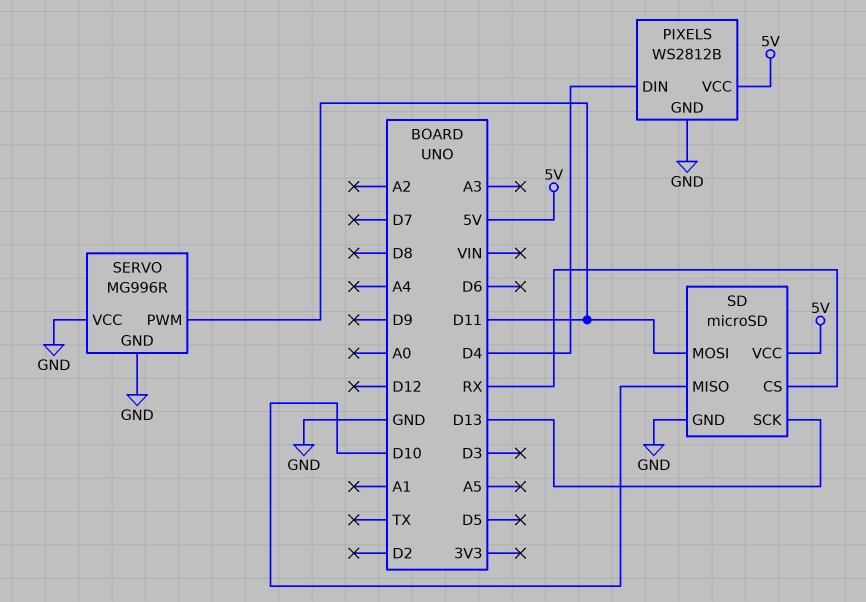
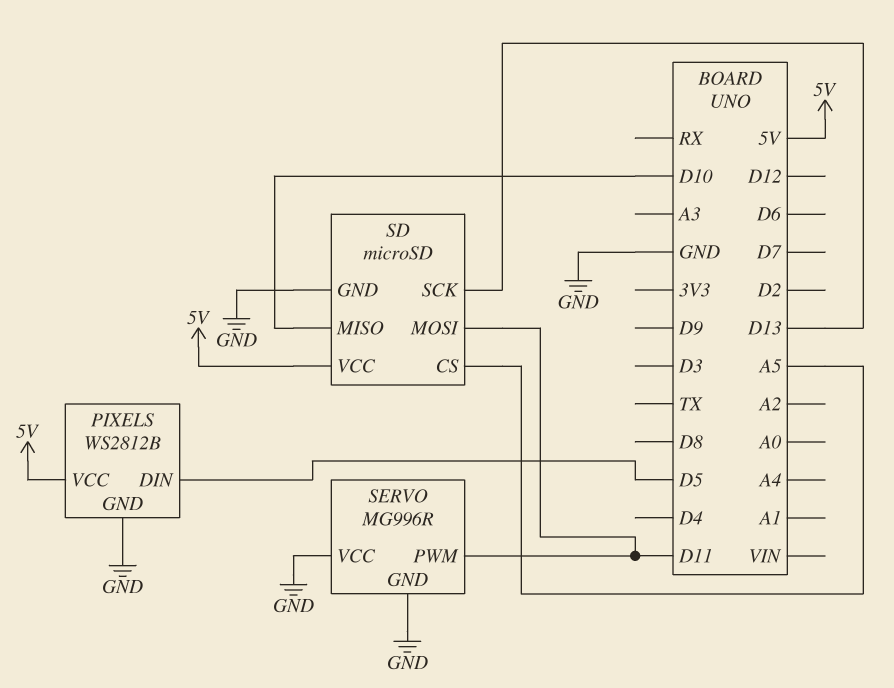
PIXELS pin DIN: D4 -> D5
SD pin CS: RX -> A5

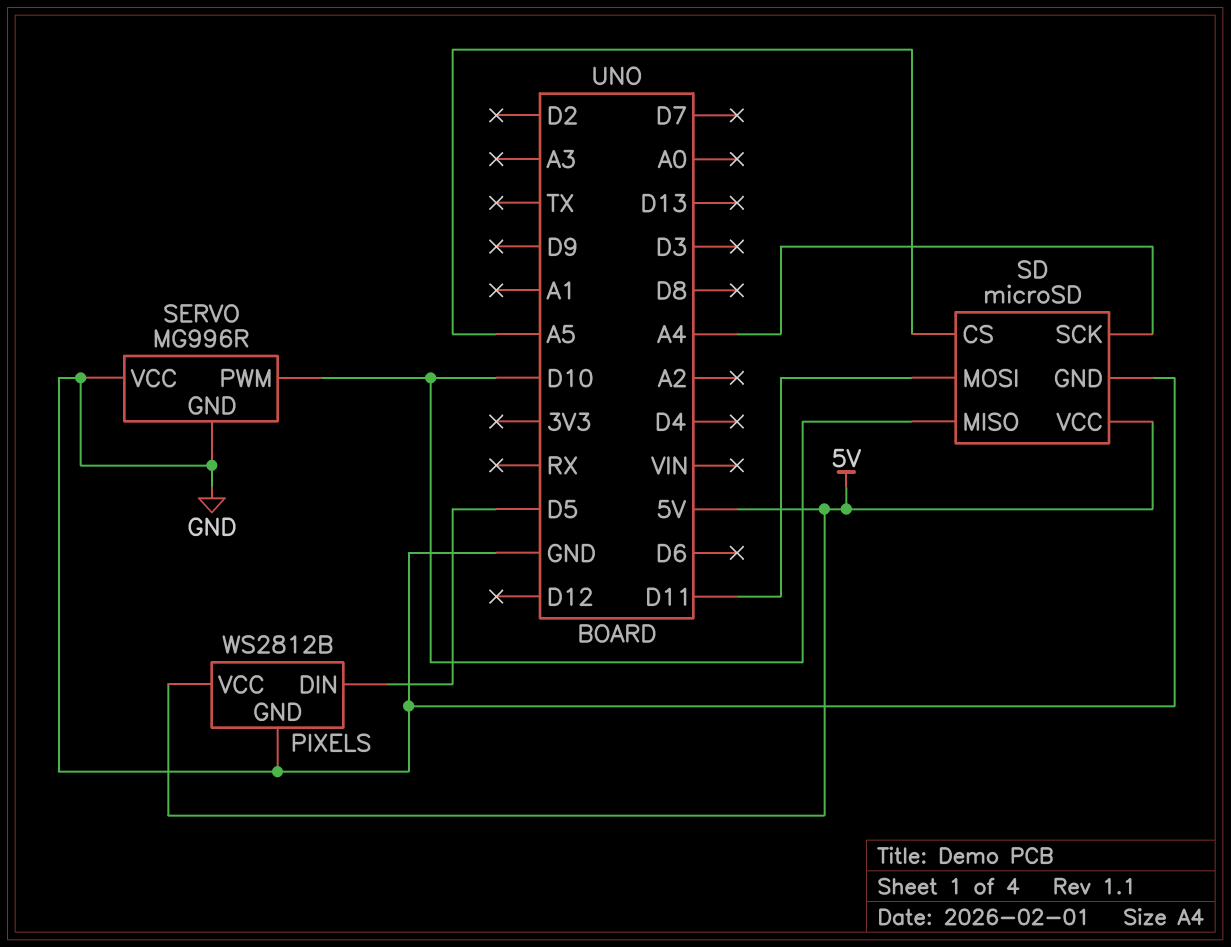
SD pin SCK: D13 -> A4
SERVO pin PWM: D11 -> D10

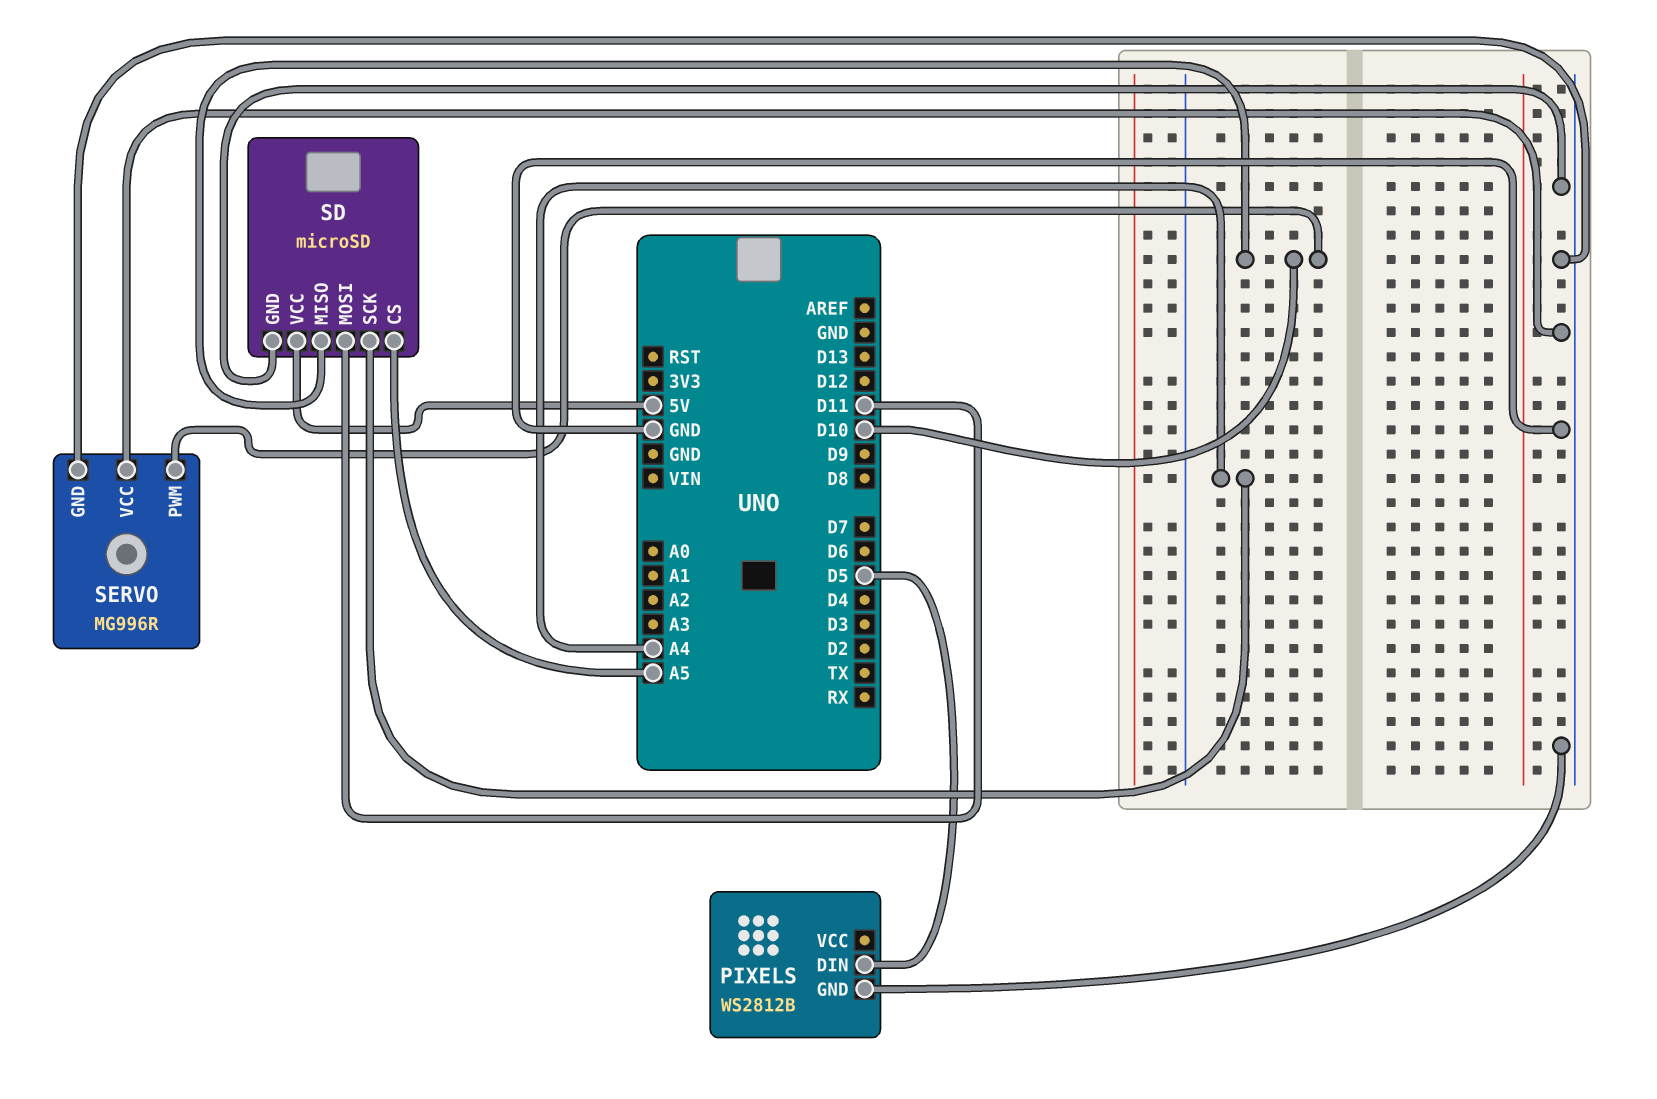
PIXELS pin VCC: 5V -> none

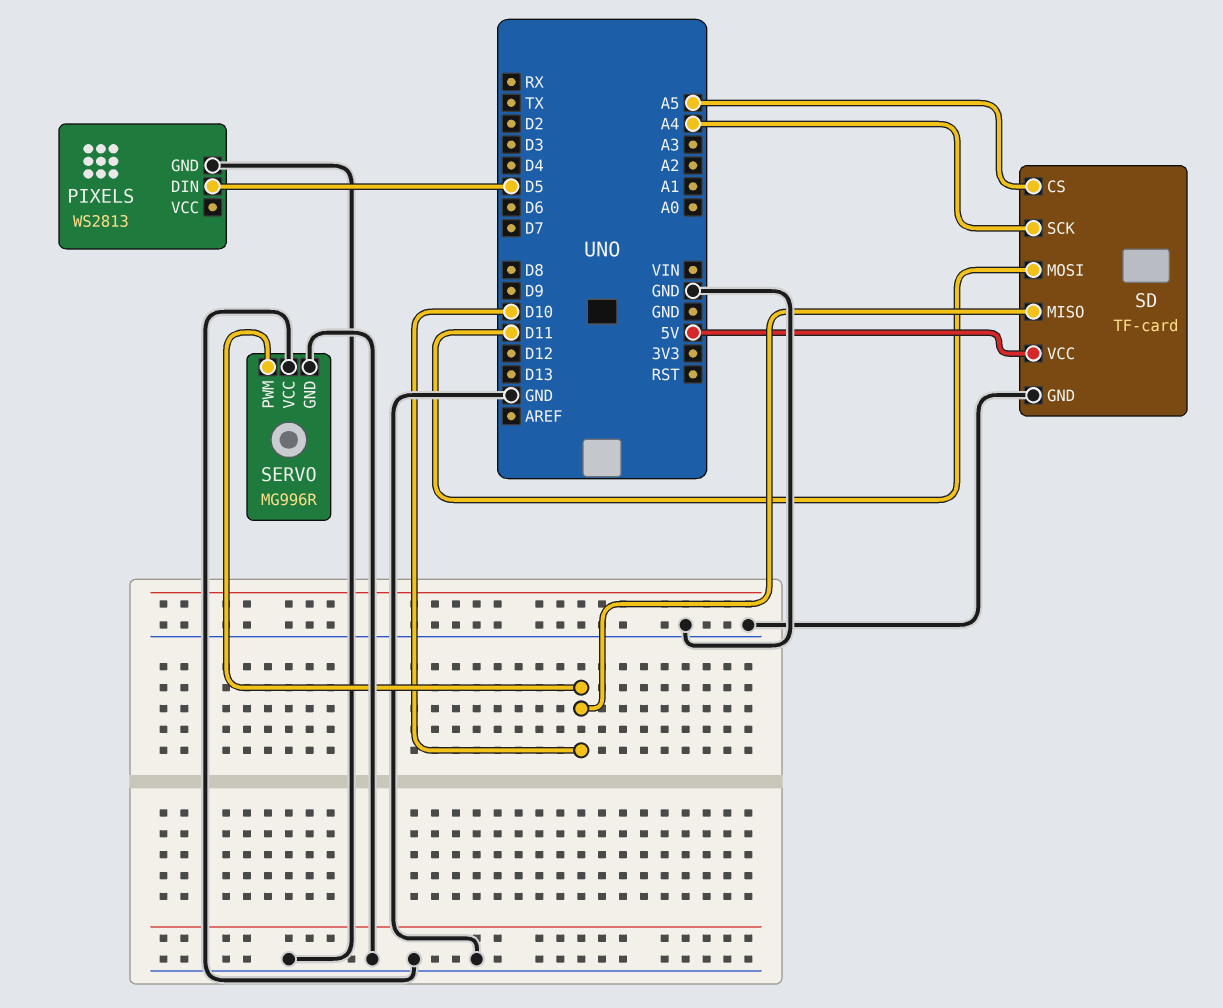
PIXELS: WS2812B -> WS2813
SD: microSD -> TF-card

